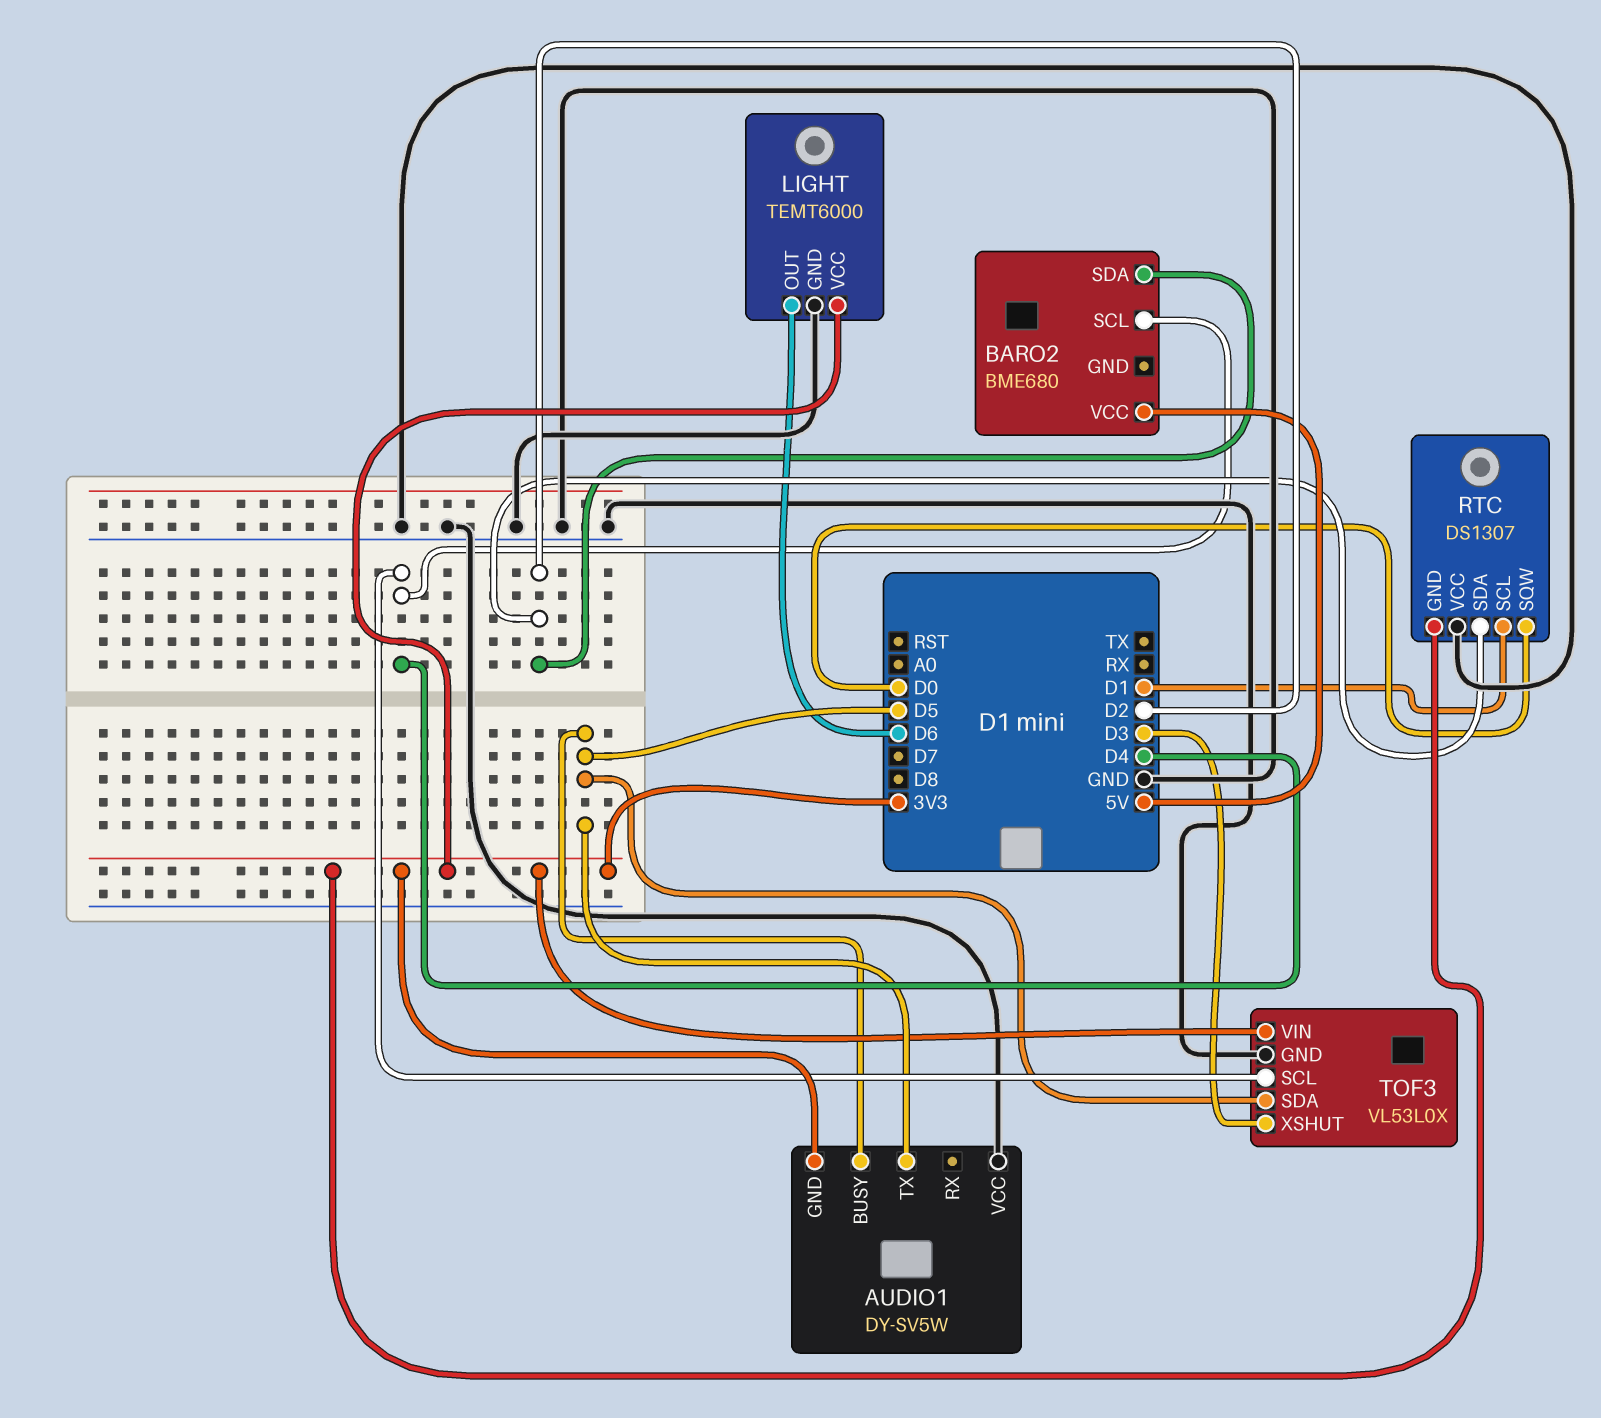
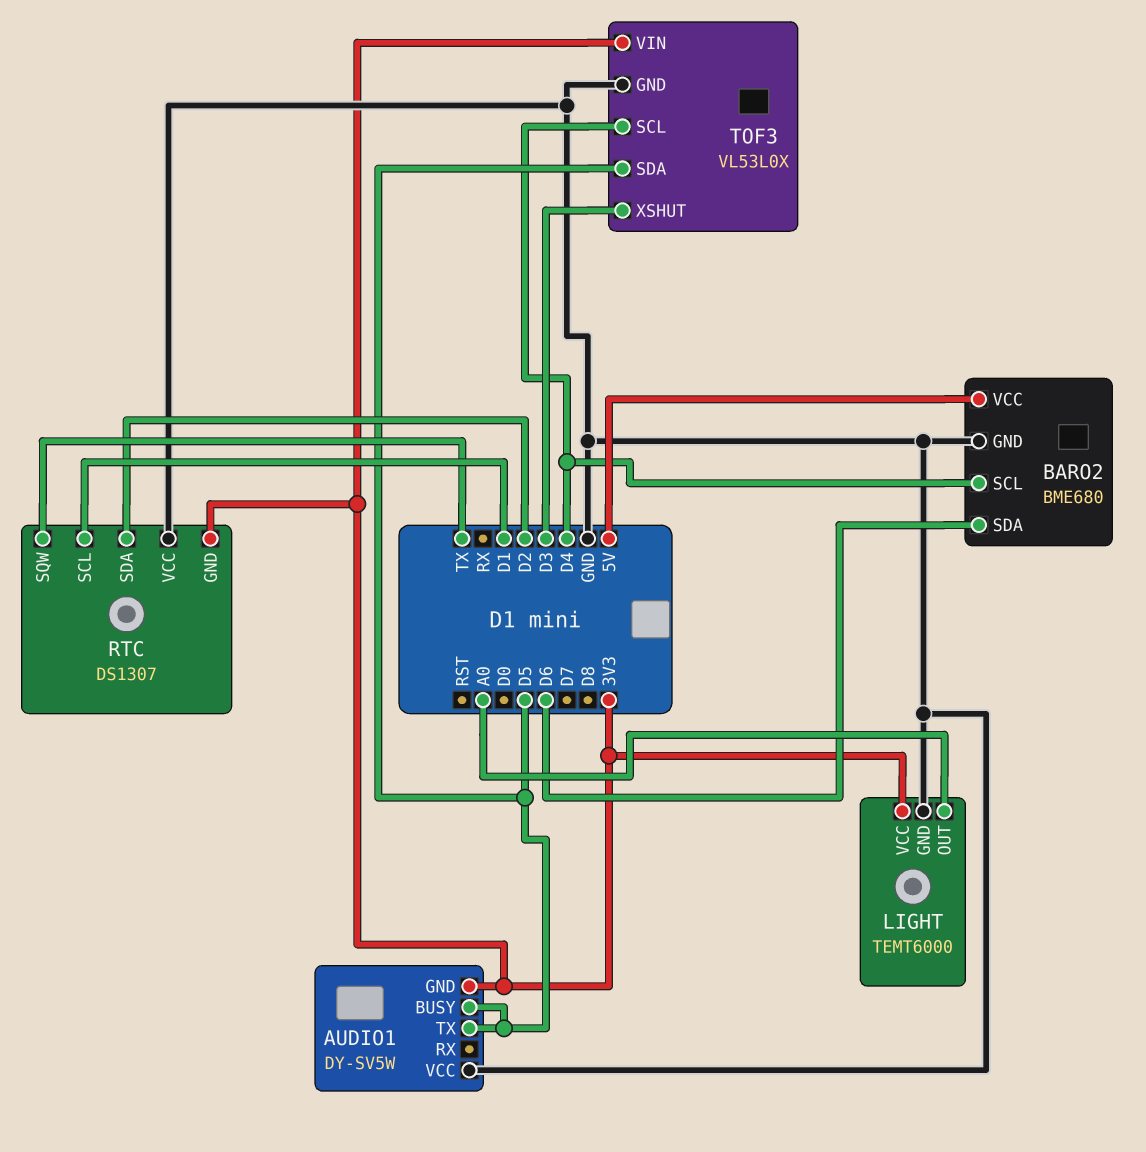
BARO2 pin GND: none -> GND
BARO2 pin SDA: D2 -> D6
LIGHT pin OUT: D6 -> A0
RTC pin SQW: D0 -> TX

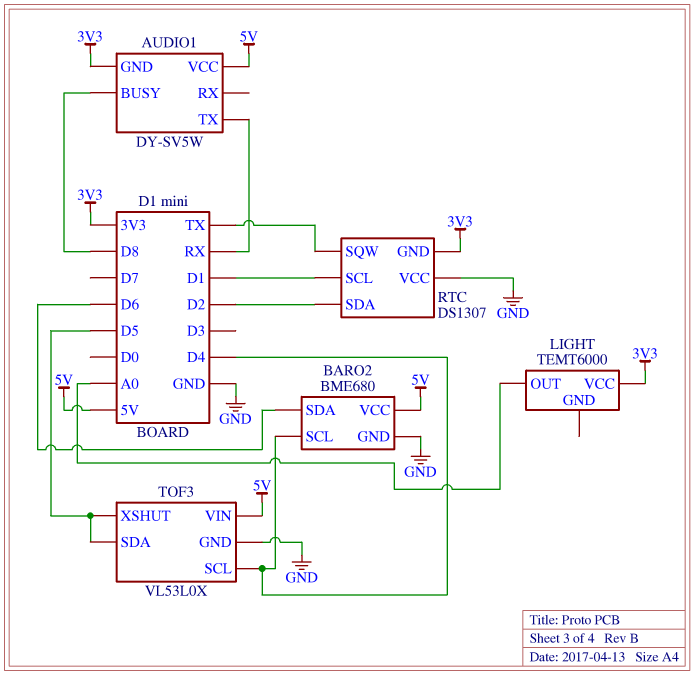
AUDIO1 pin BUSY: D5 -> D8
AUDIO1 pin TX: D5 -> RX
AUDIO1 pin VCC: GND -> 5V
LIGHT pin GND: GND -> none
TOF3 pin VIN: 3V3 -> 5V
TOF3 pin XSHUT: D3 -> D5

